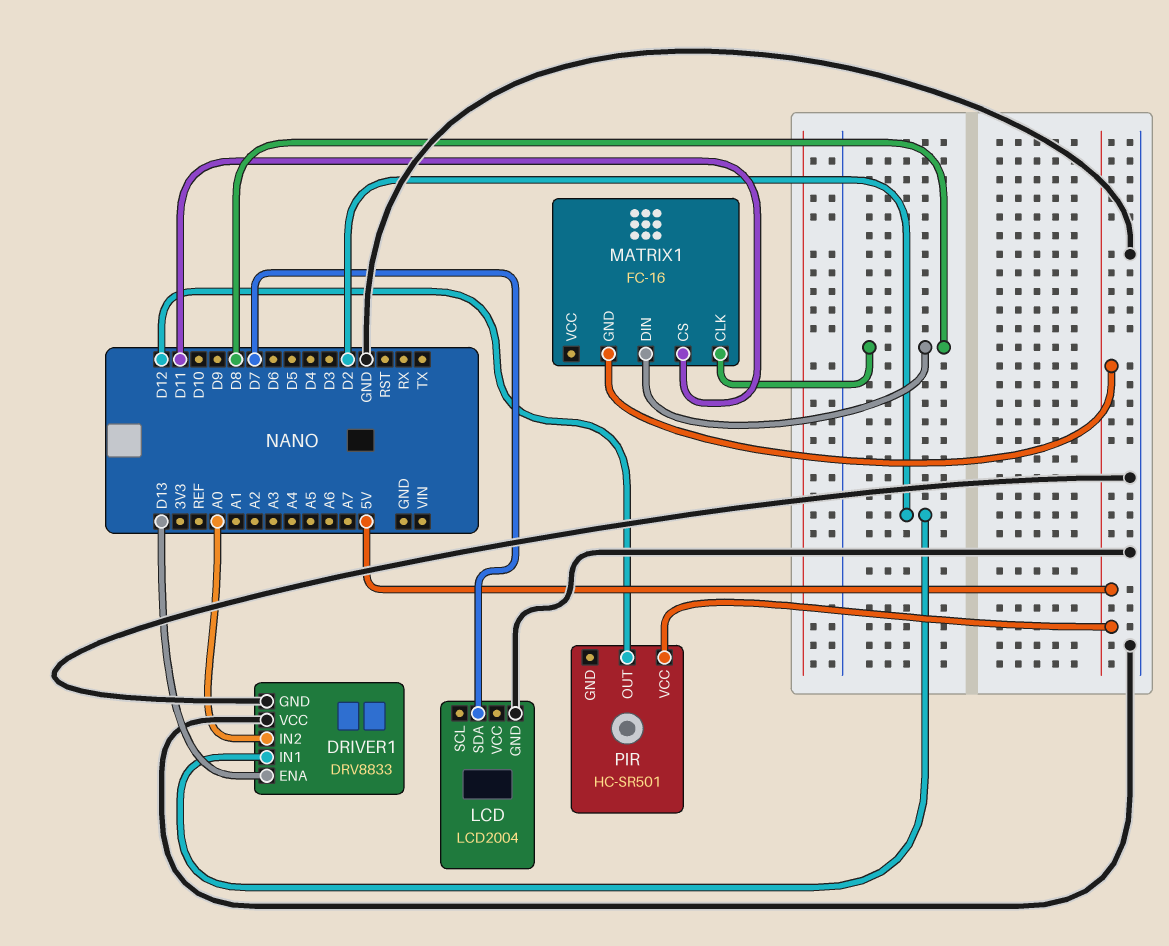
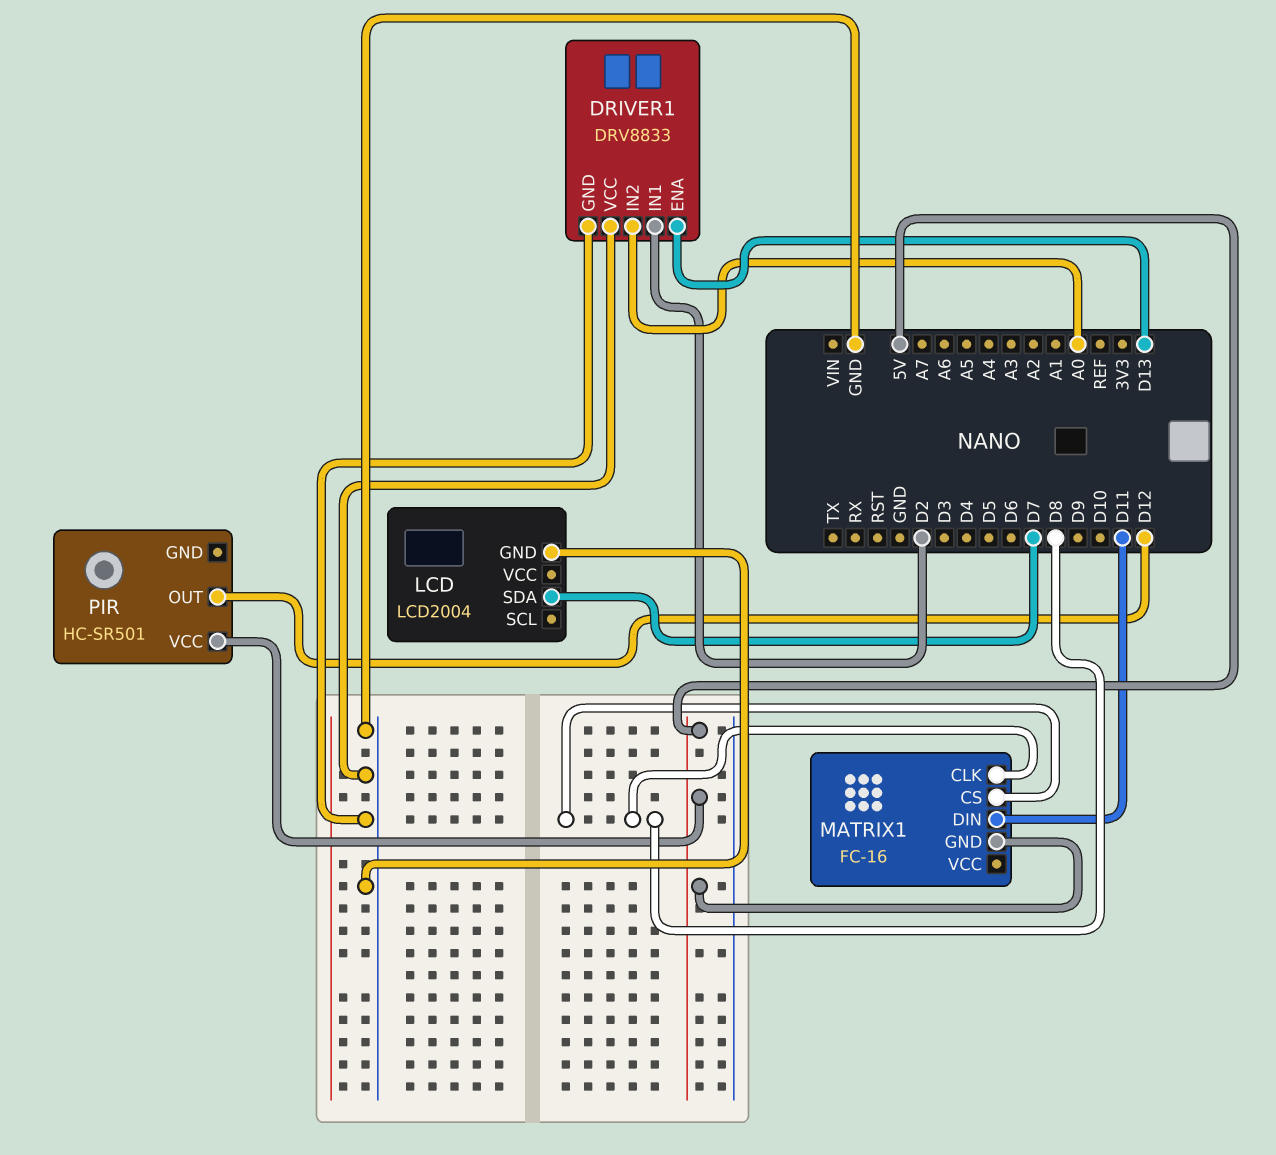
MATRIX1 pin CS: D11 -> D8
MATRIX1 pin DIN: D8 -> D11

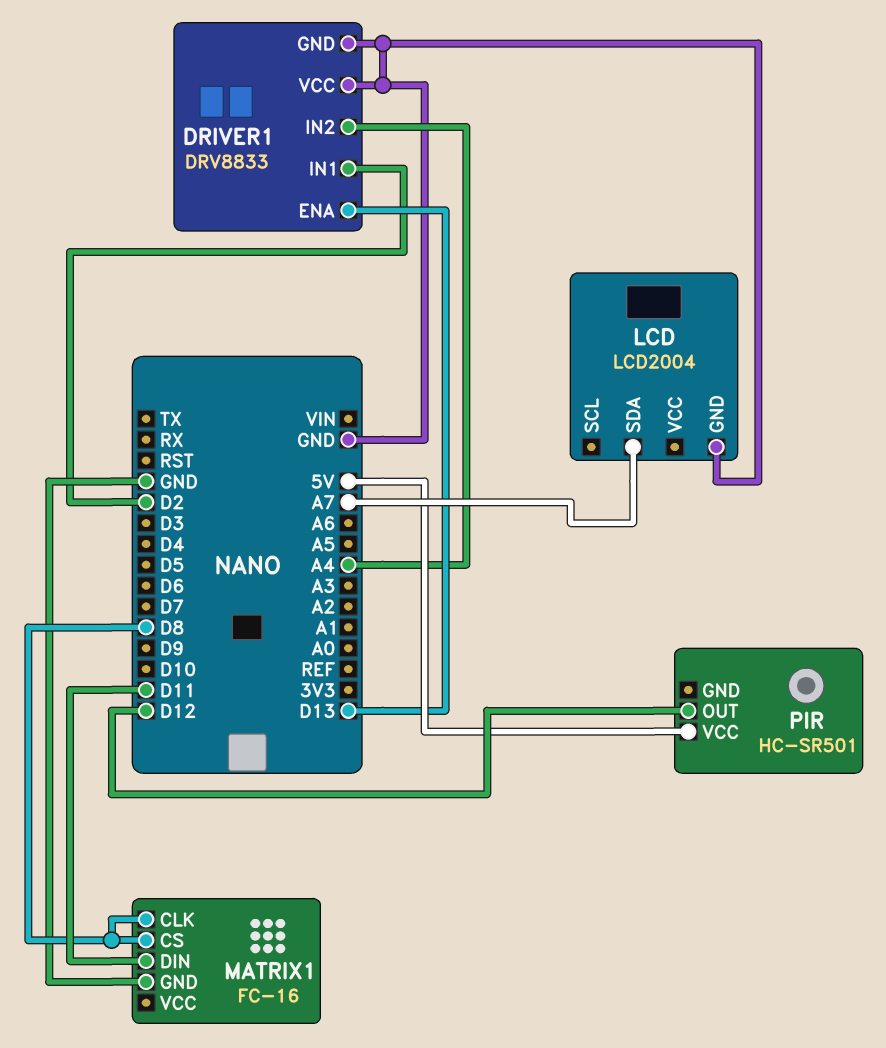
DRIVER1 pin IN2: A0 -> A4
LCD pin SDA: D7 -> A7
MATRIX1 pin GND: 5V -> GND

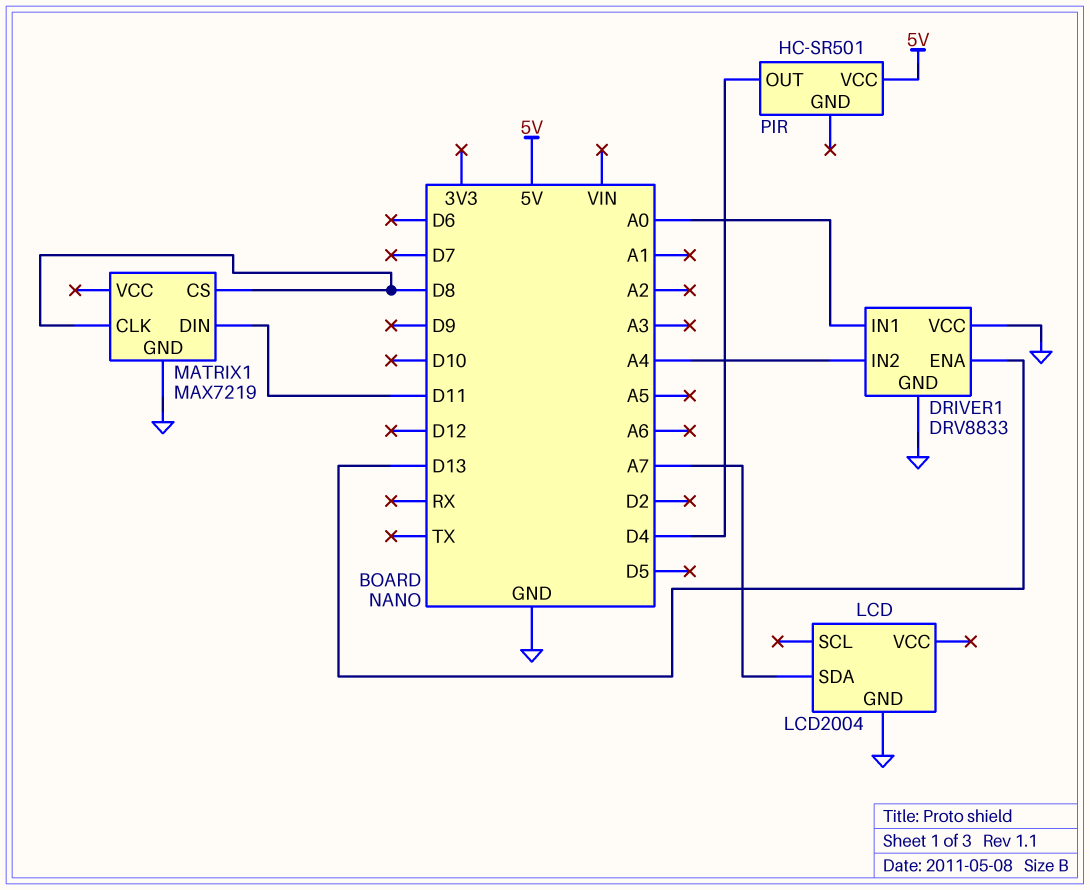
DRIVER1 pin IN1: D2 -> A0
MATRIX1: FC-16 -> MAX7219
PIR pin OUT: D12 -> D4

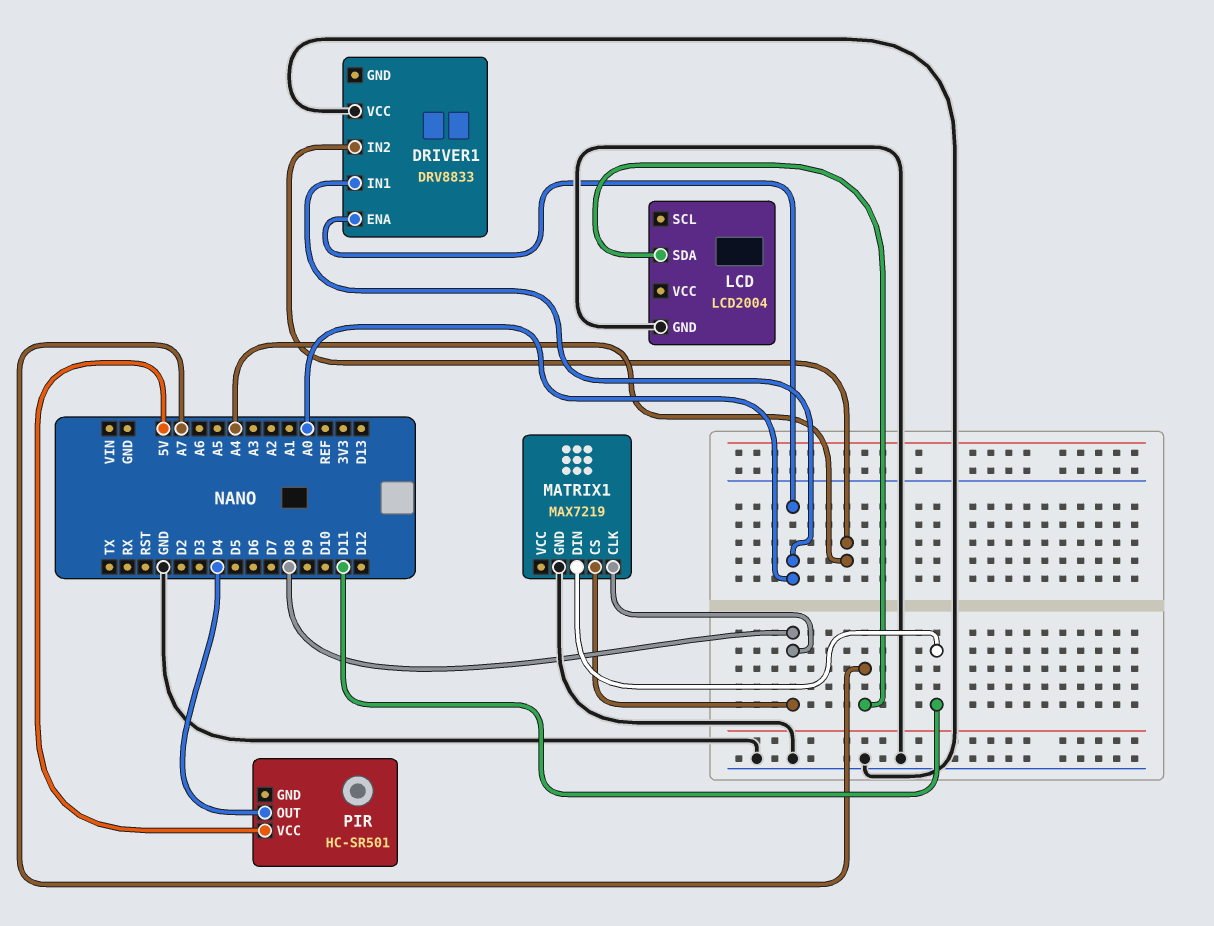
DRIVER1 pin ENA: D13 -> A0
DRIVER1 pin GND: GND -> none

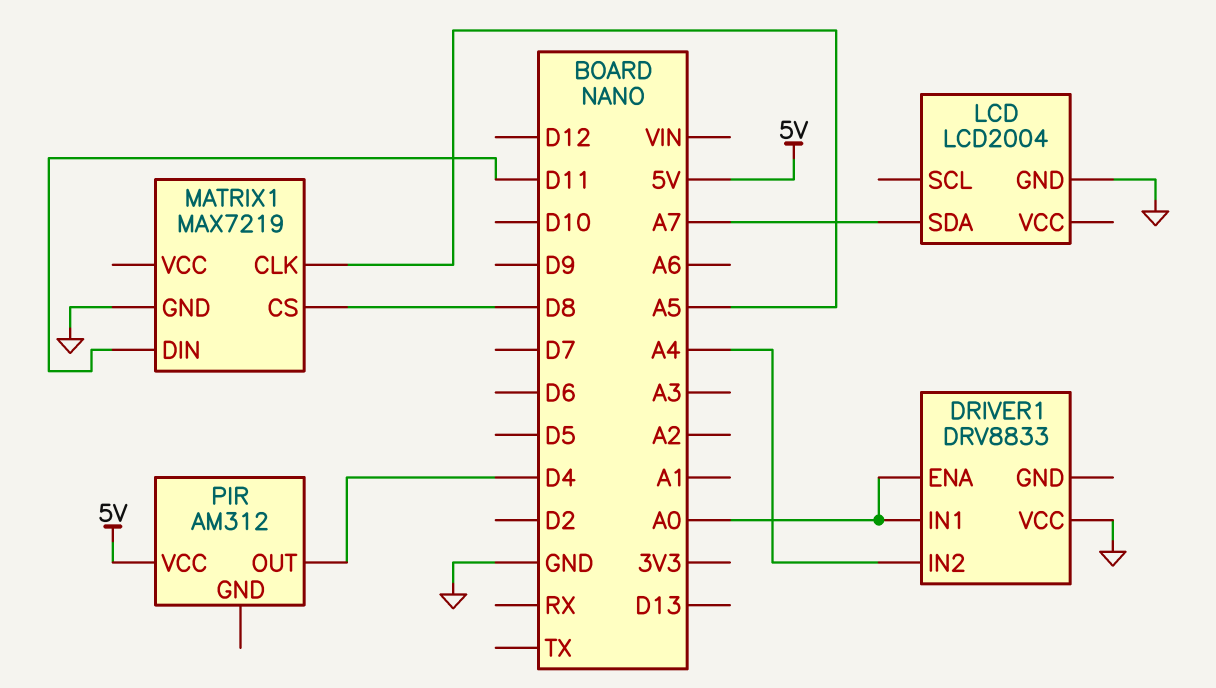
MATRIX1 pin CLK: D8 -> A5
PIR: HC-SR501 -> AM312

